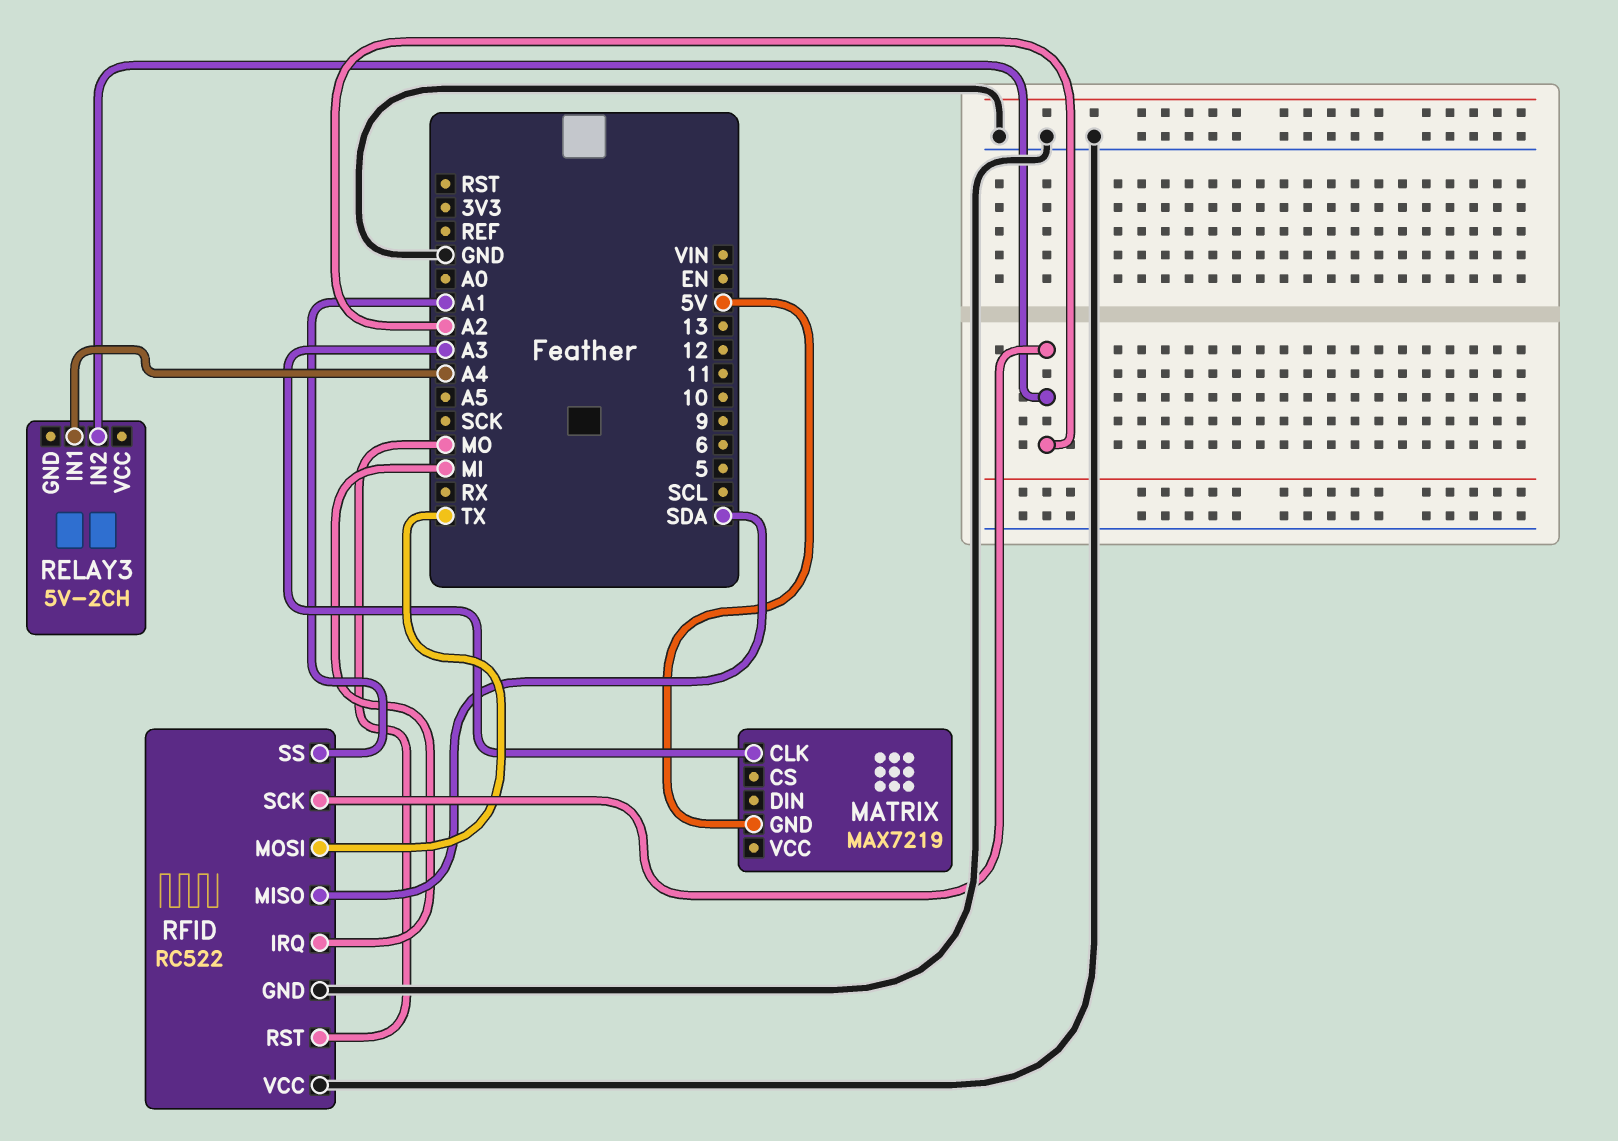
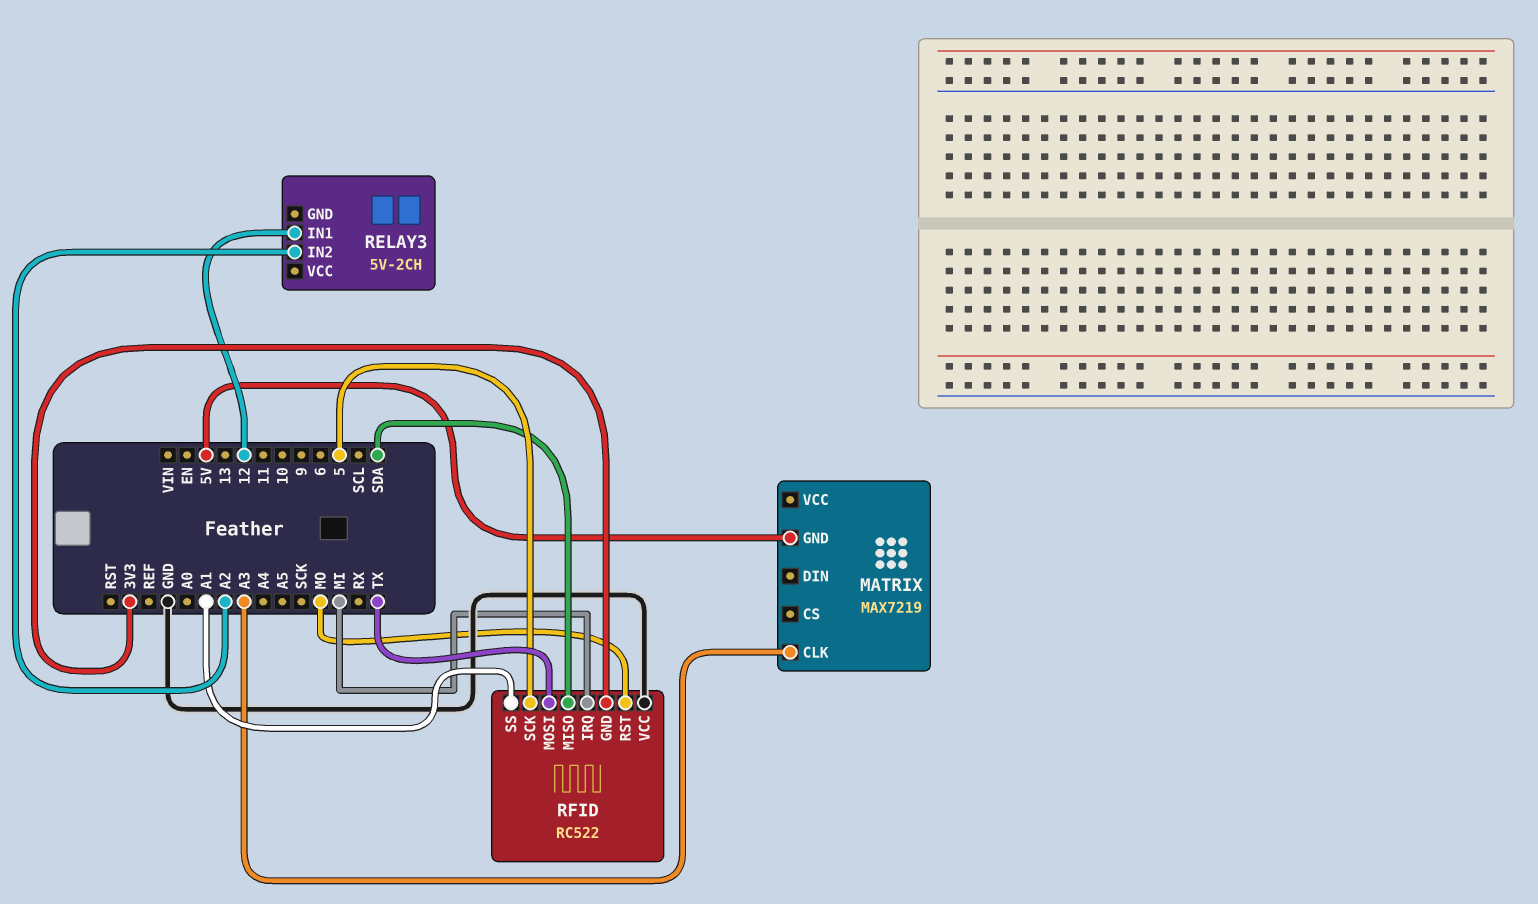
RELAY3 pin IN1: A4 -> 12
RFID pin GND: GND -> 3V3
RFID pin SCK: A2 -> 5

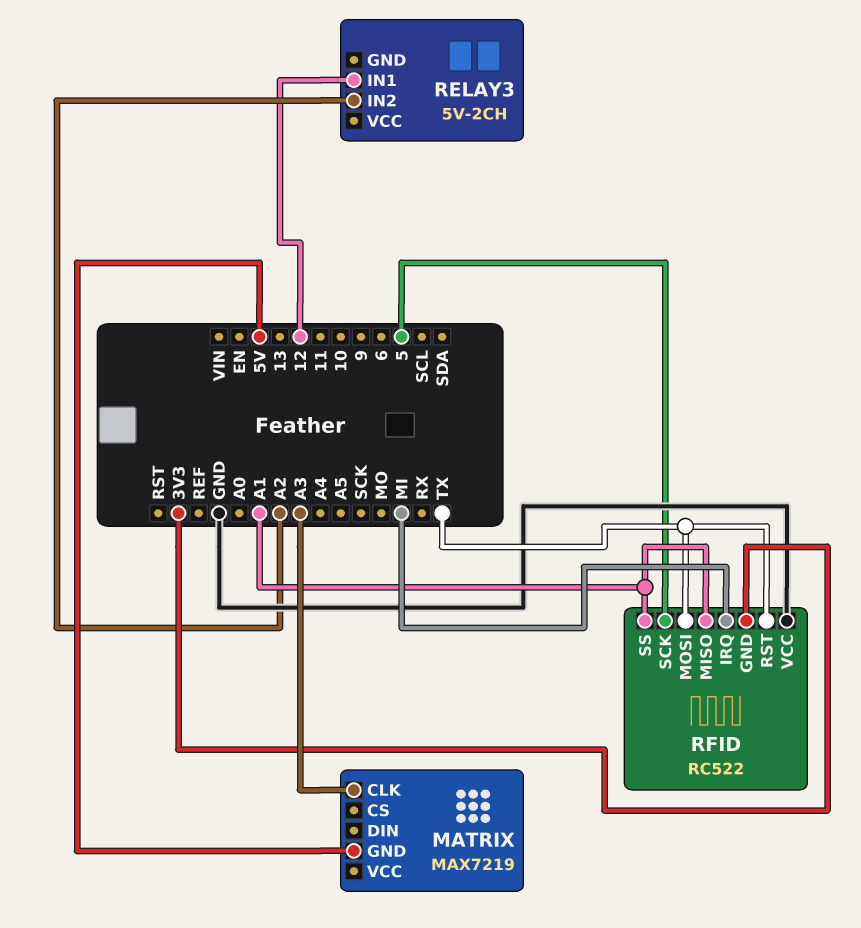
RFID pin MISO: SDA -> A1
RFID pin RST: MO -> TX

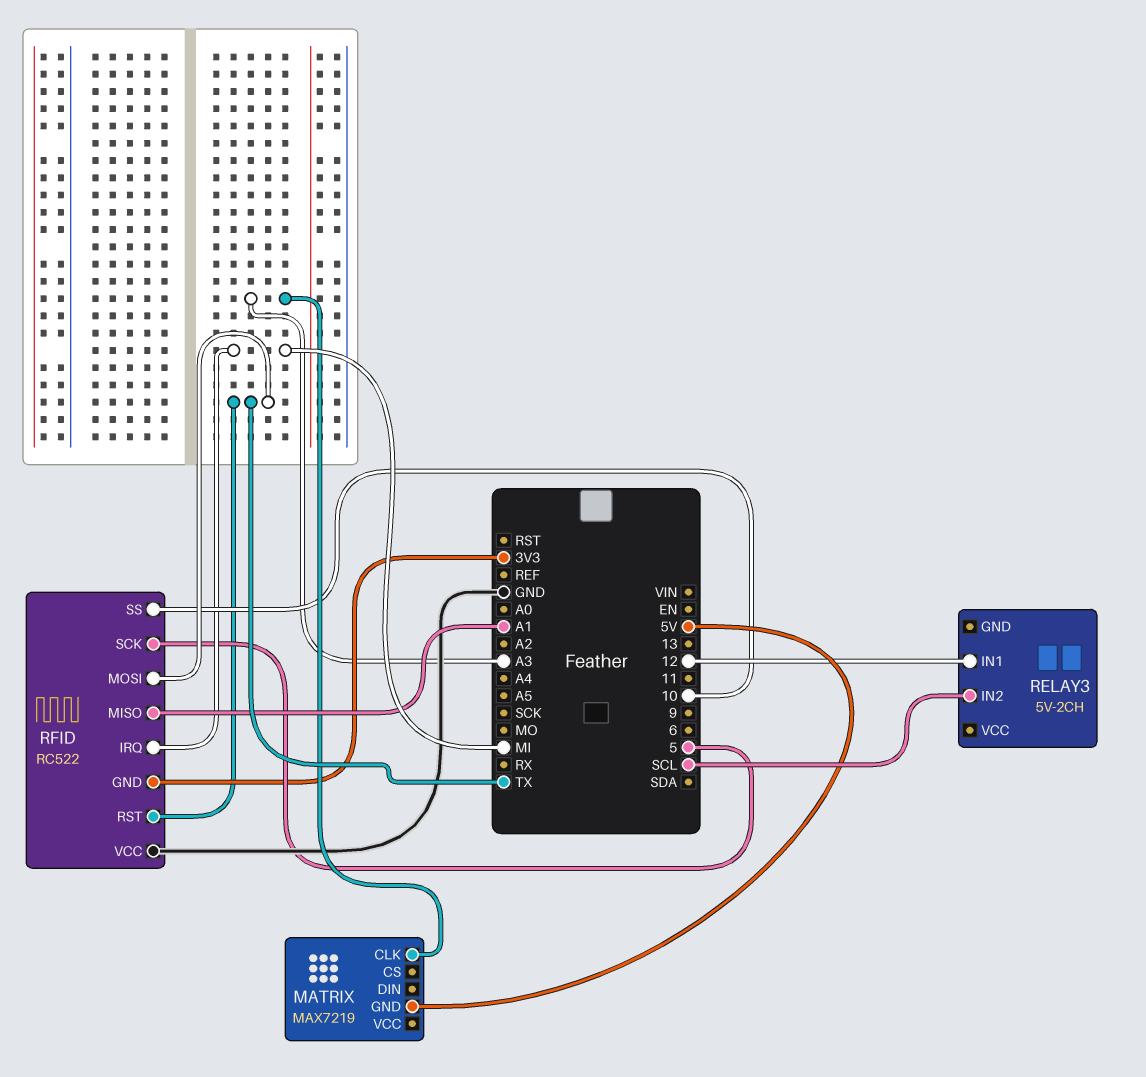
RELAY3 pin IN2: A2 -> SCL
RFID pin SS: A1 -> 10

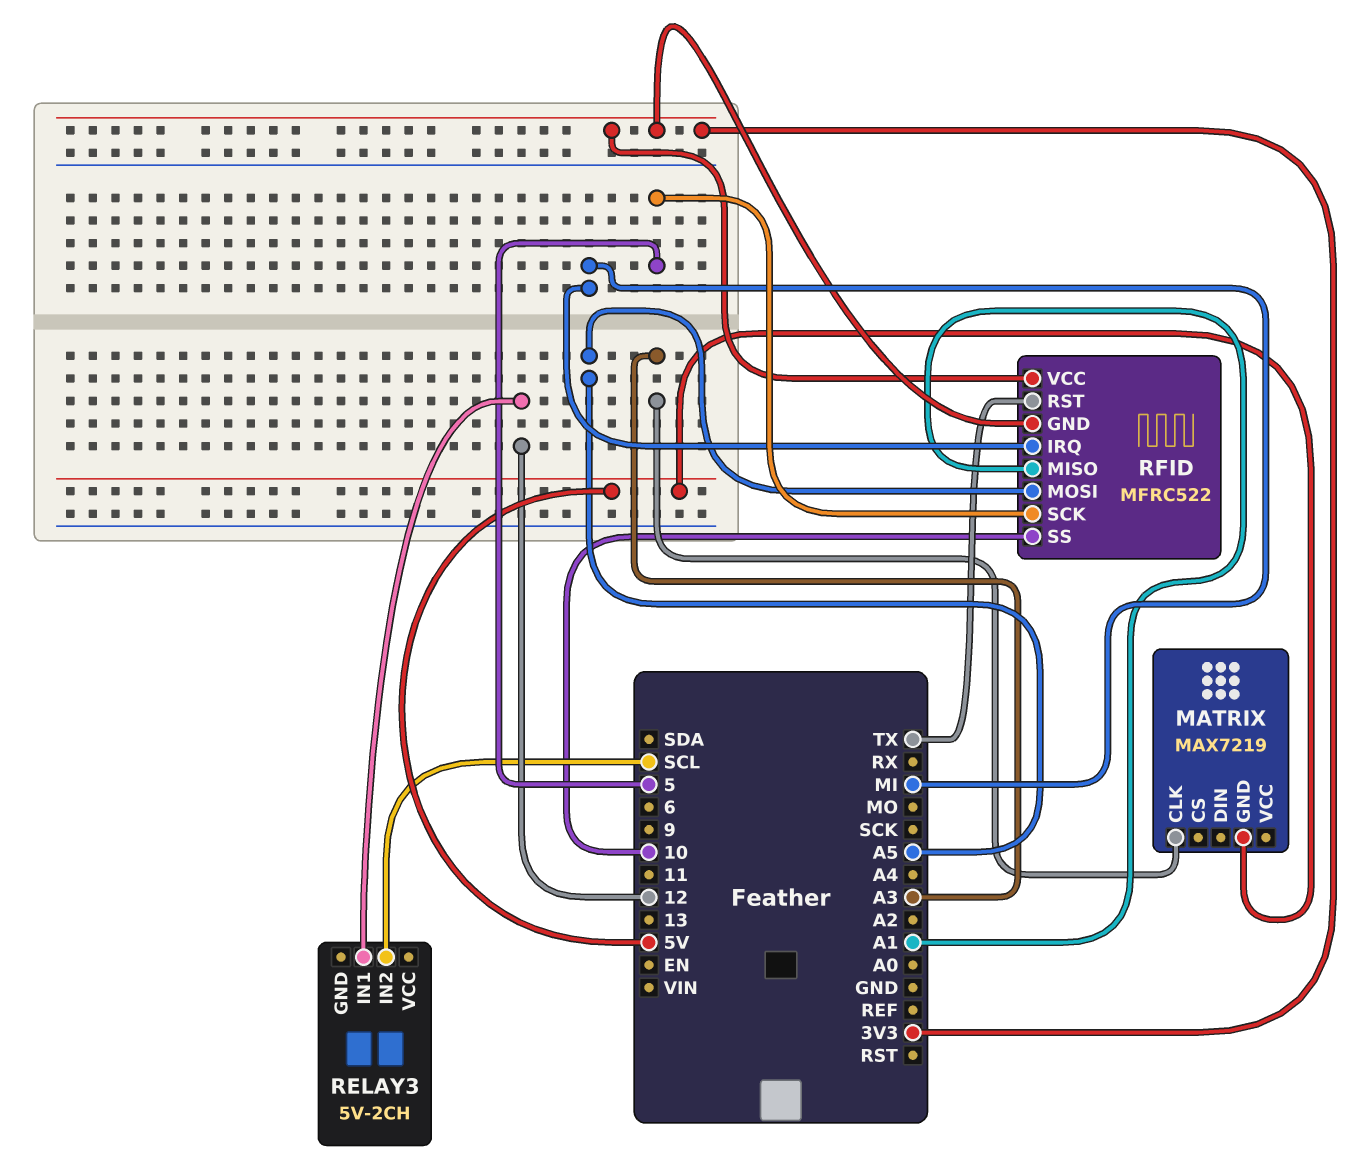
RFID: RC522 -> MFRC522
RFID pin MOSI: TX -> A5
RFID pin VCC: GND -> 3V3

